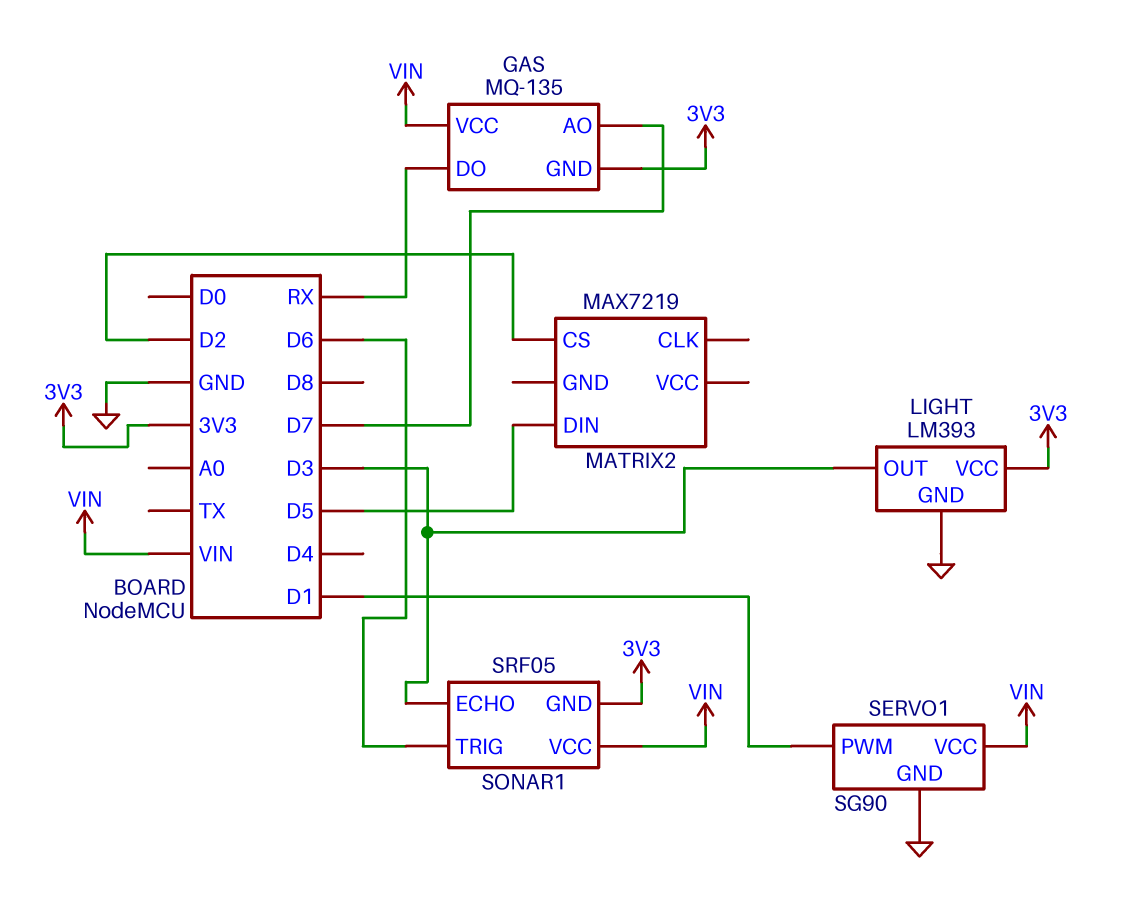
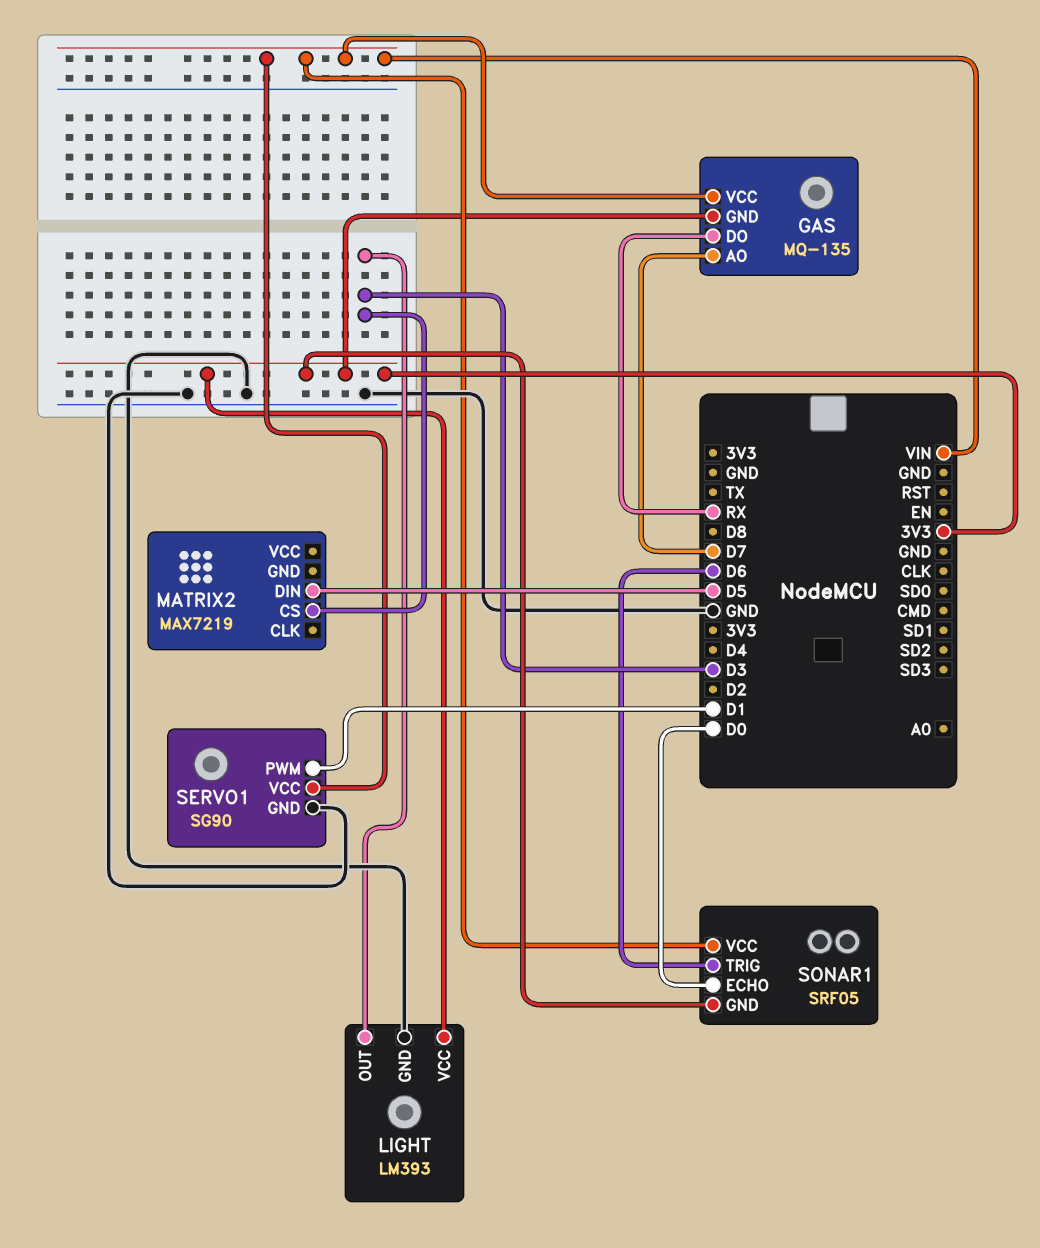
MATRIX2 pin CS: D2 -> D3
SONAR1 pin ECHO: D3 -> D0

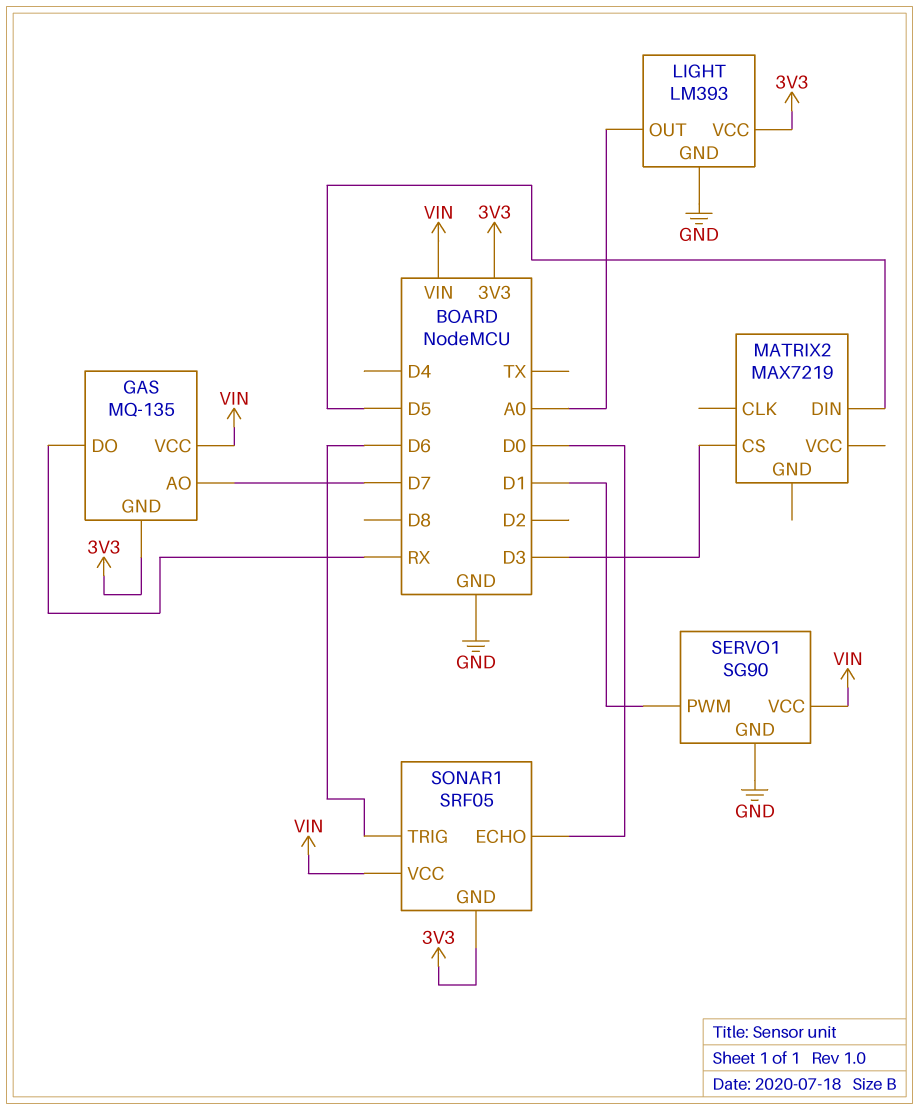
LIGHT pin OUT: D3 -> A0

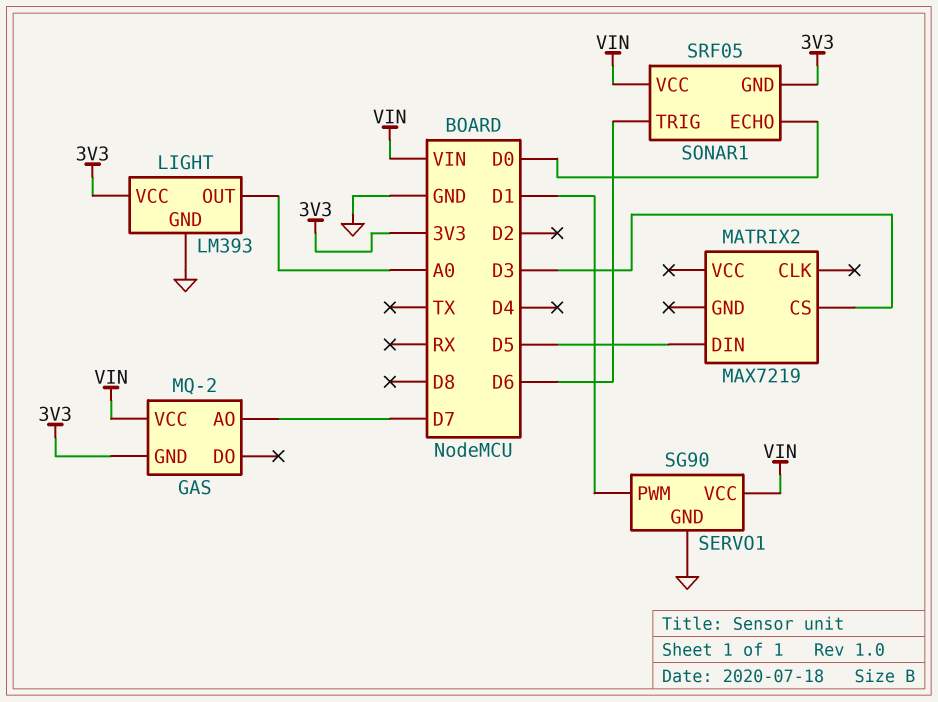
GAS: MQ-135 -> MQ-2
GAS pin DO: RX -> none

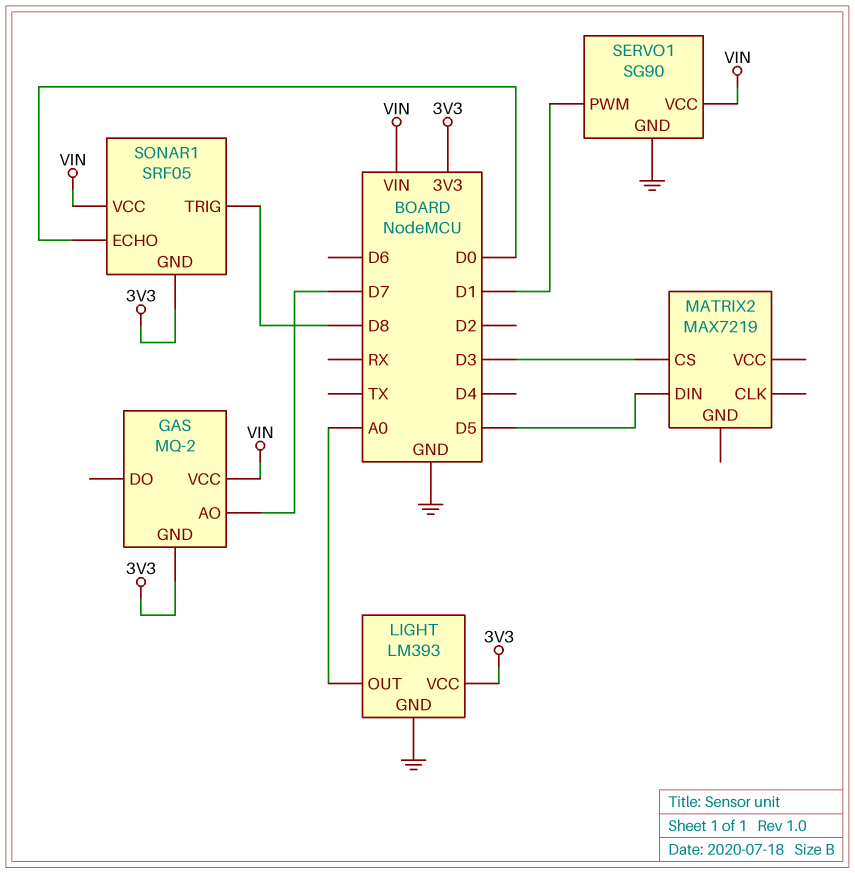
SONAR1 pin TRIG: D6 -> D8

